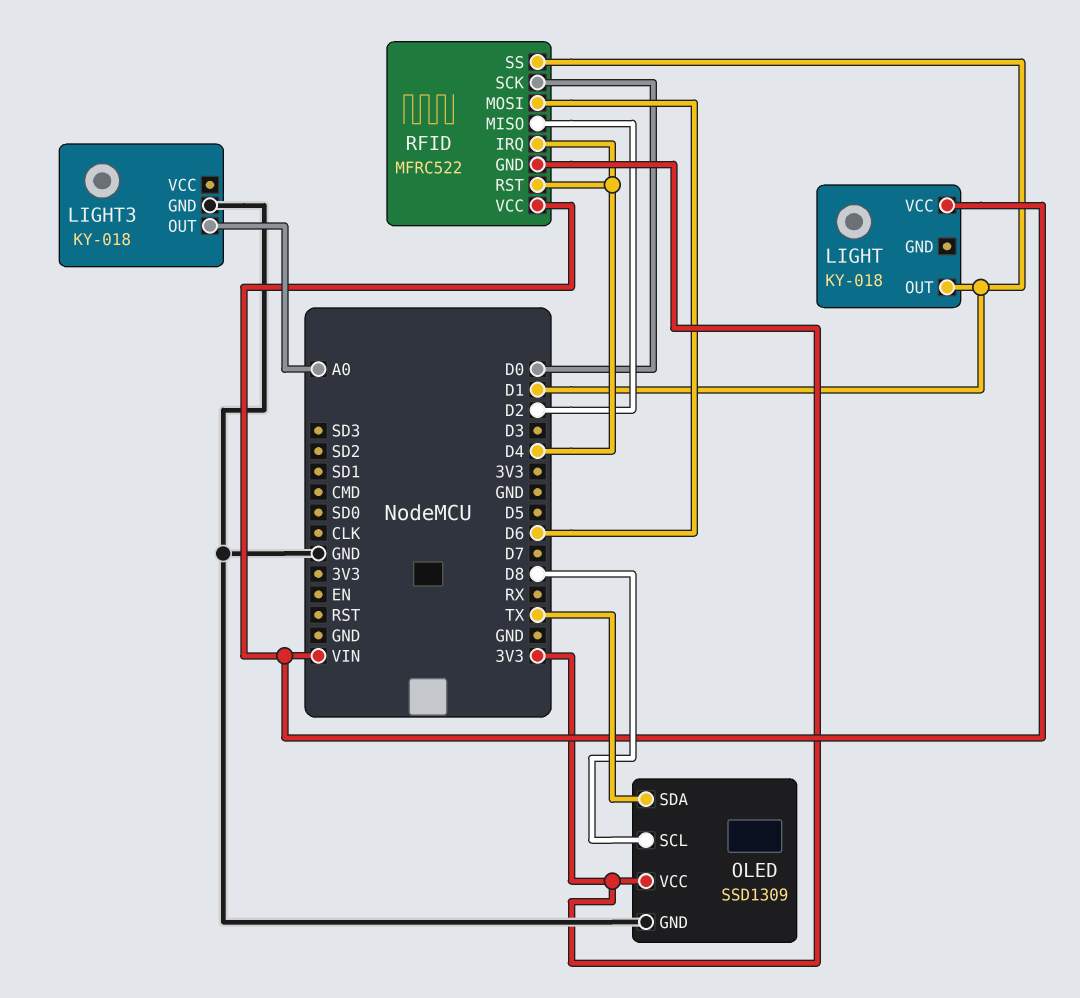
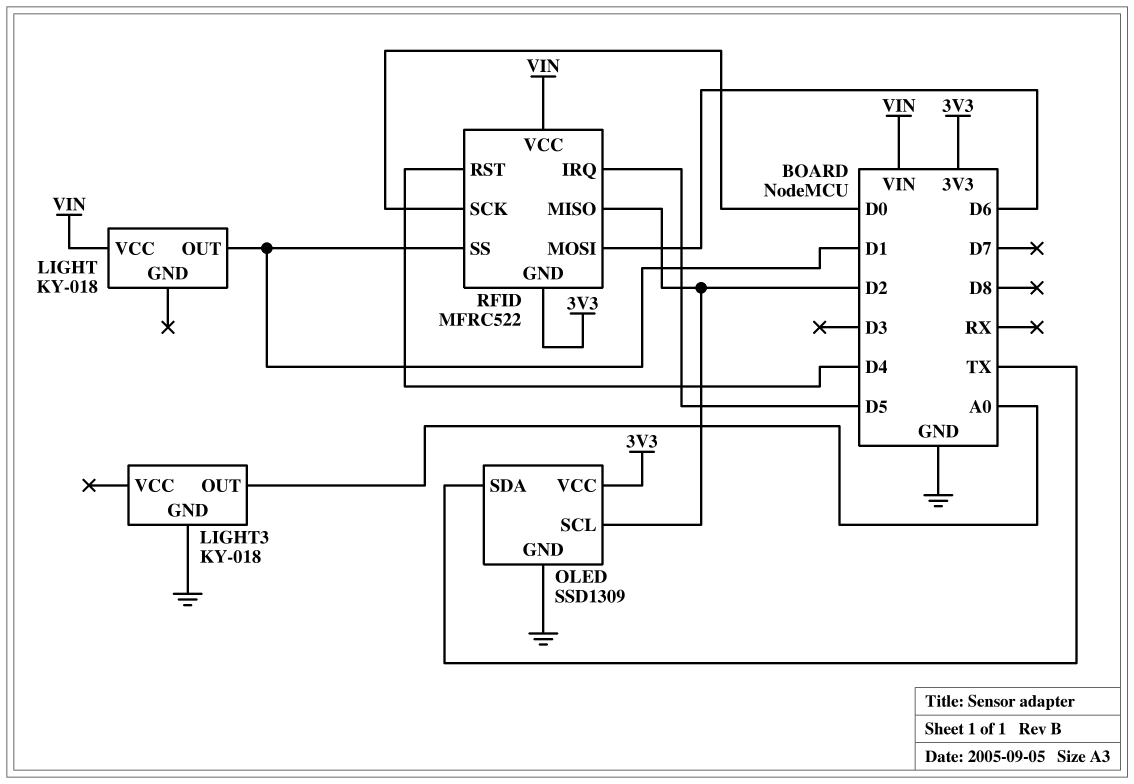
OLED pin SCL: D8 -> D2
RFID pin IRQ: D4 -> D5

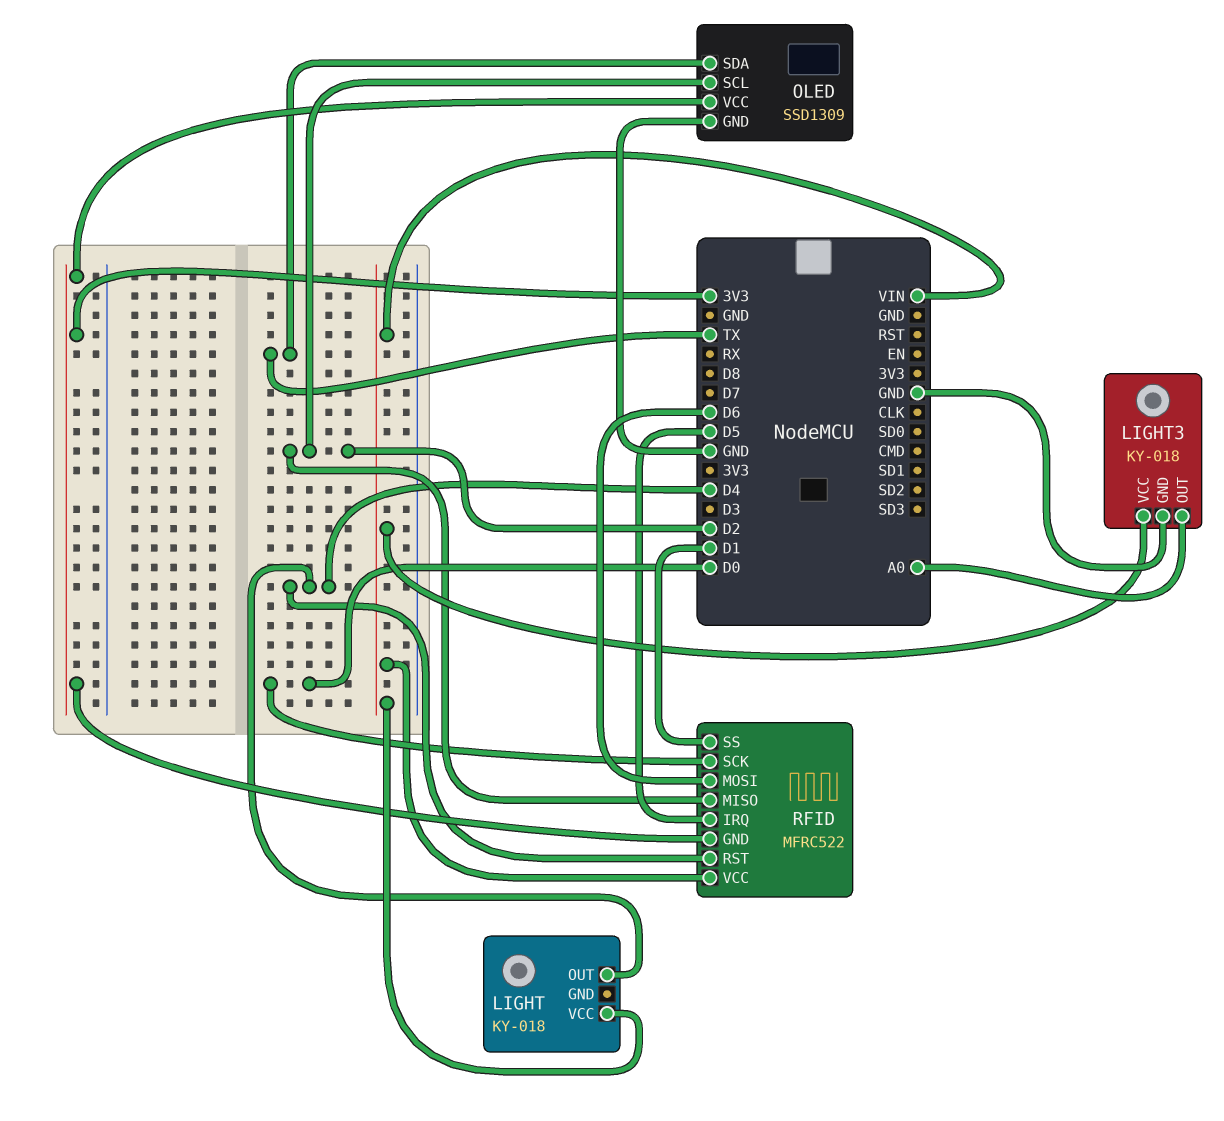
LIGHT pin OUT: D1 -> D4
LIGHT3 pin VCC: none -> VIN

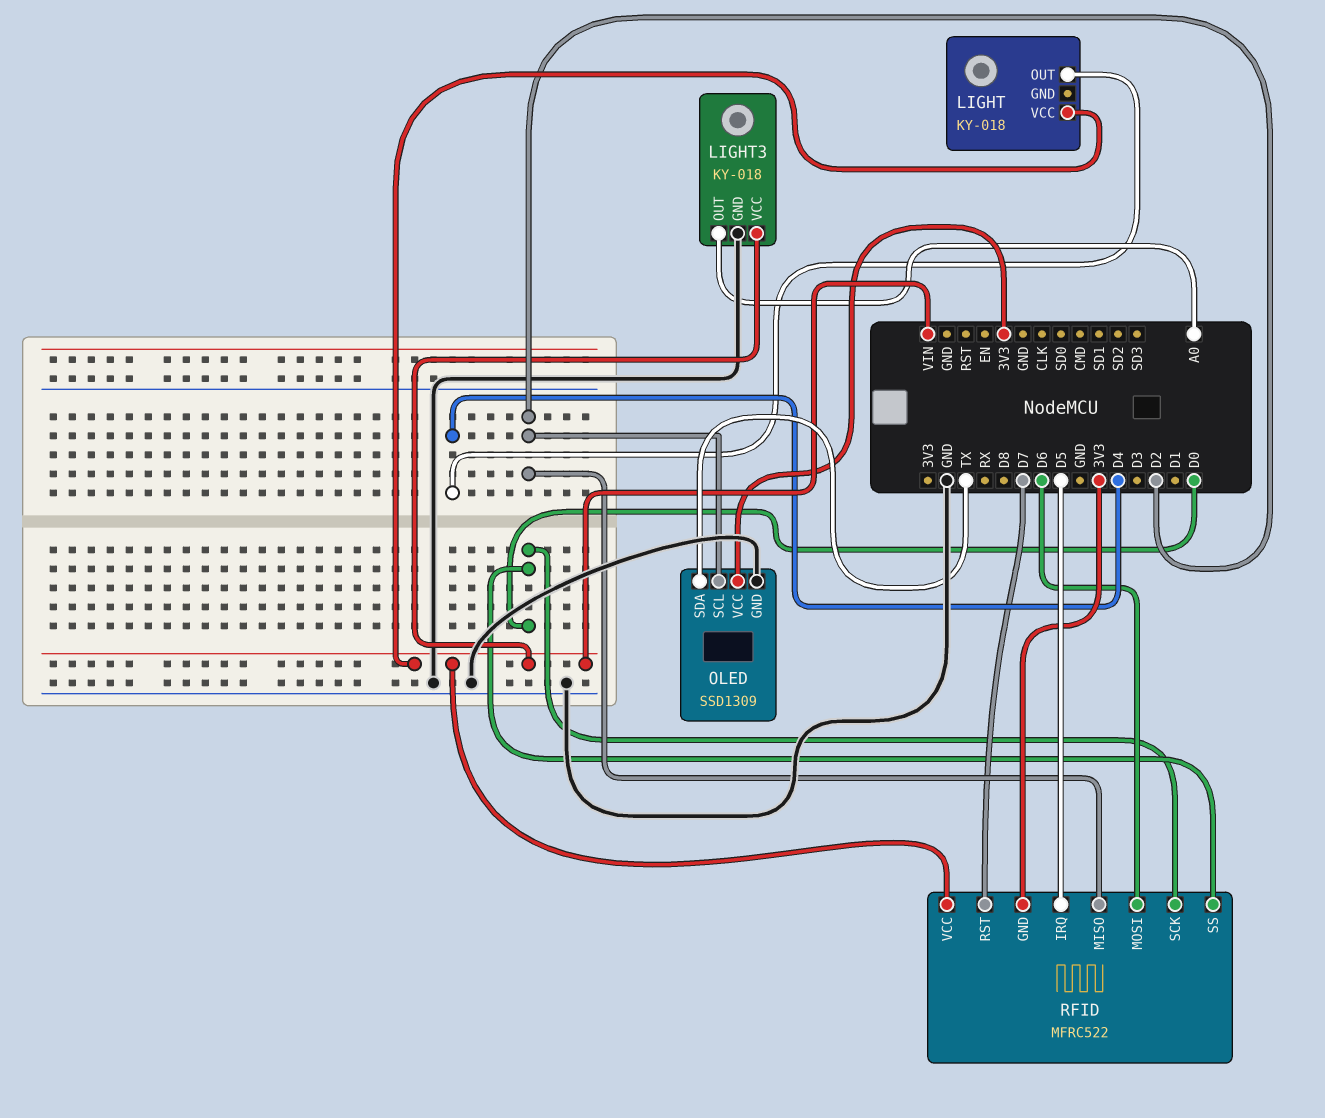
RFID pin RST: D4 -> D7
RFID pin SS: D1 -> D0

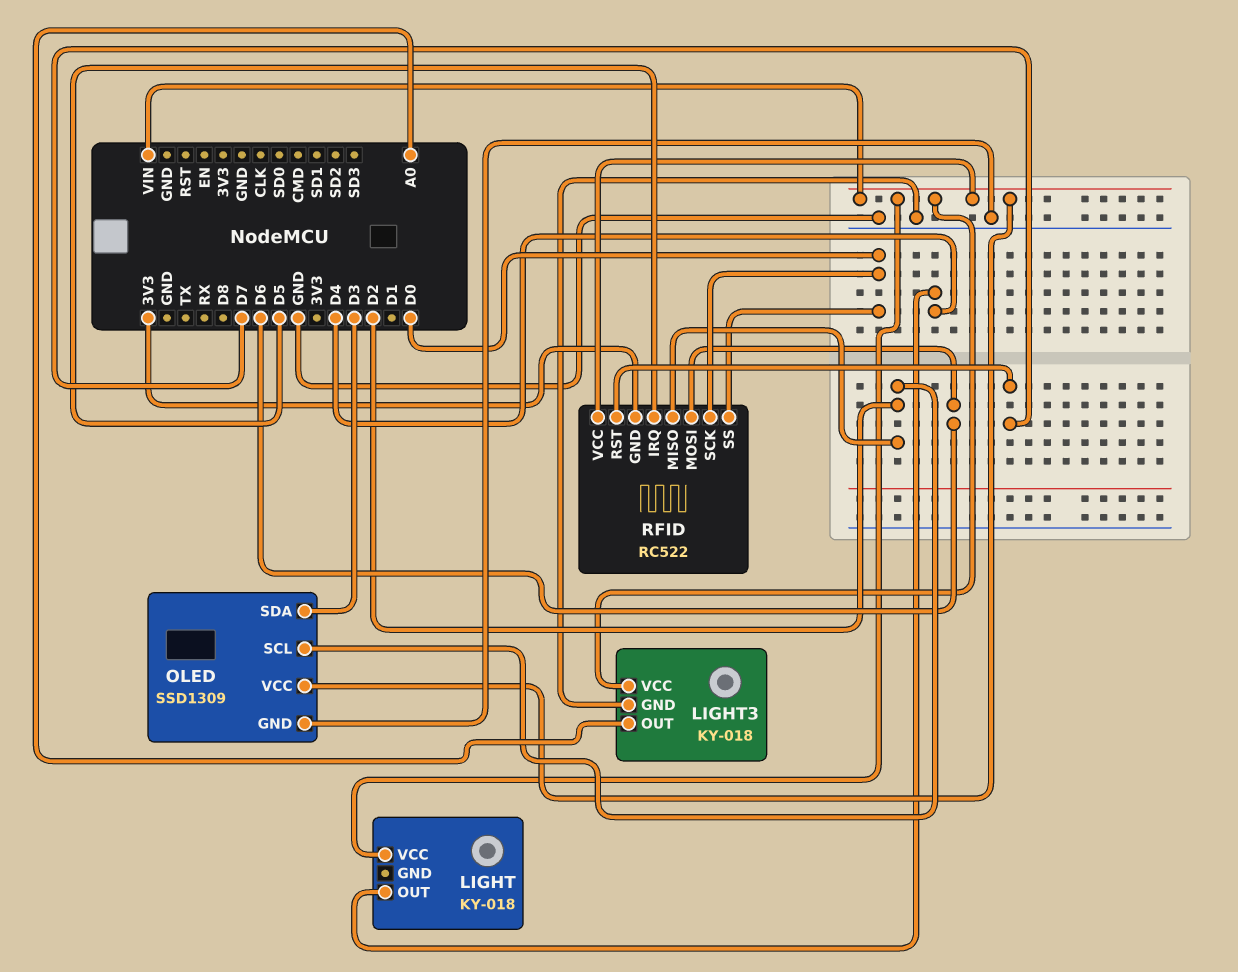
OLED pin SDA: TX -> D3
OLED pin VCC: 3V3 -> VIN
RFID: MFRC522 -> RC522

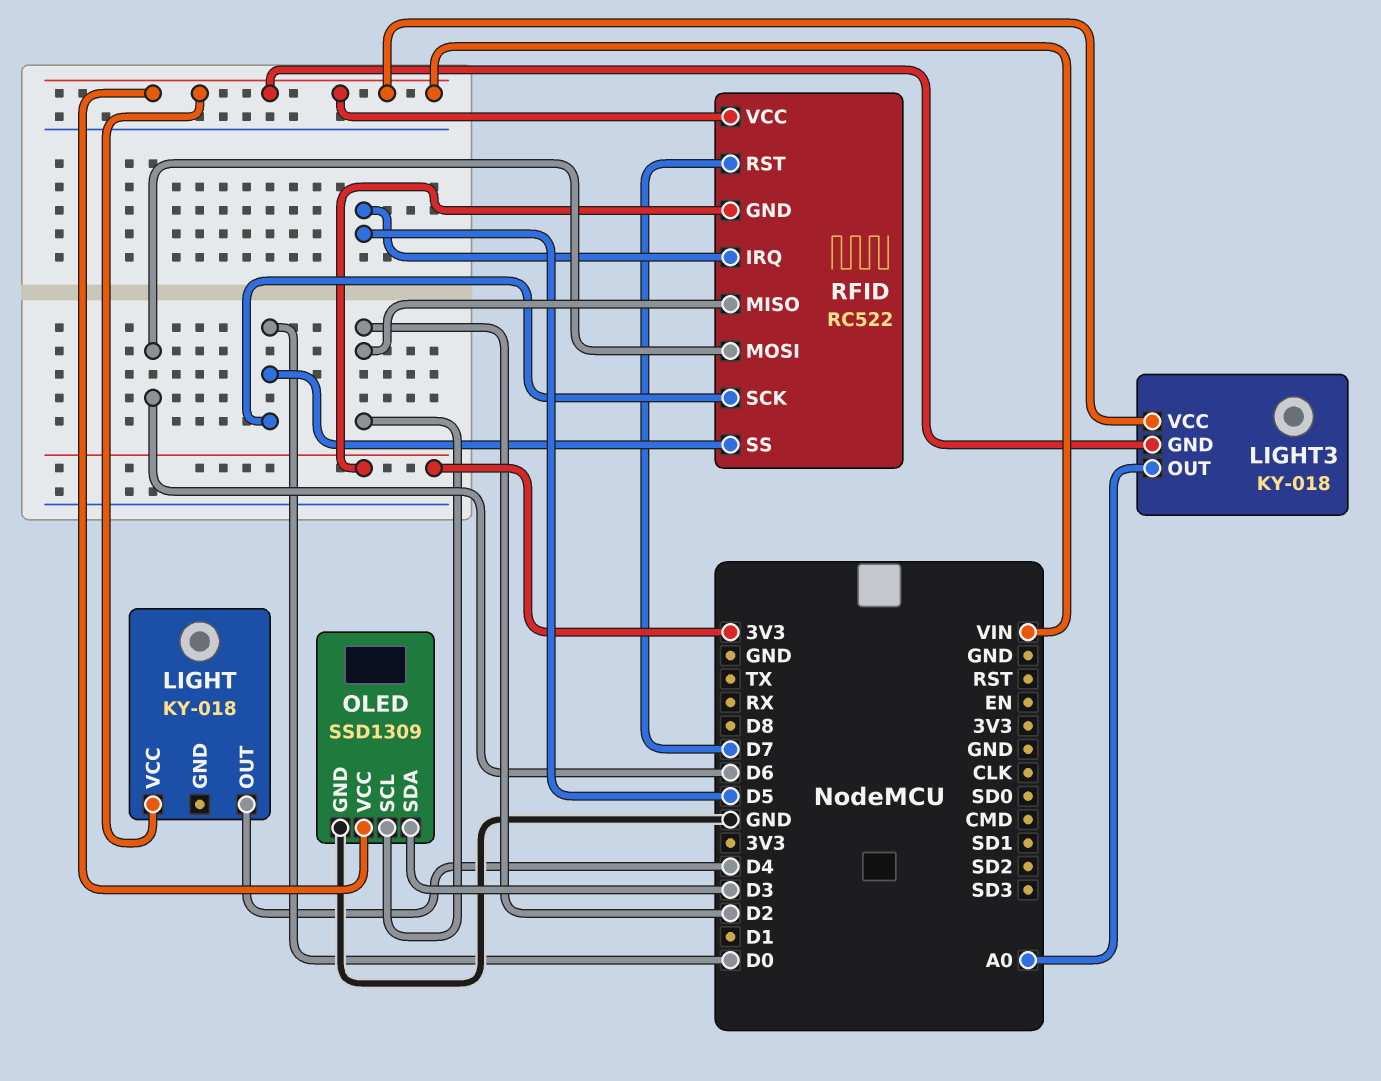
LIGHT3 pin GND: GND -> VIN

